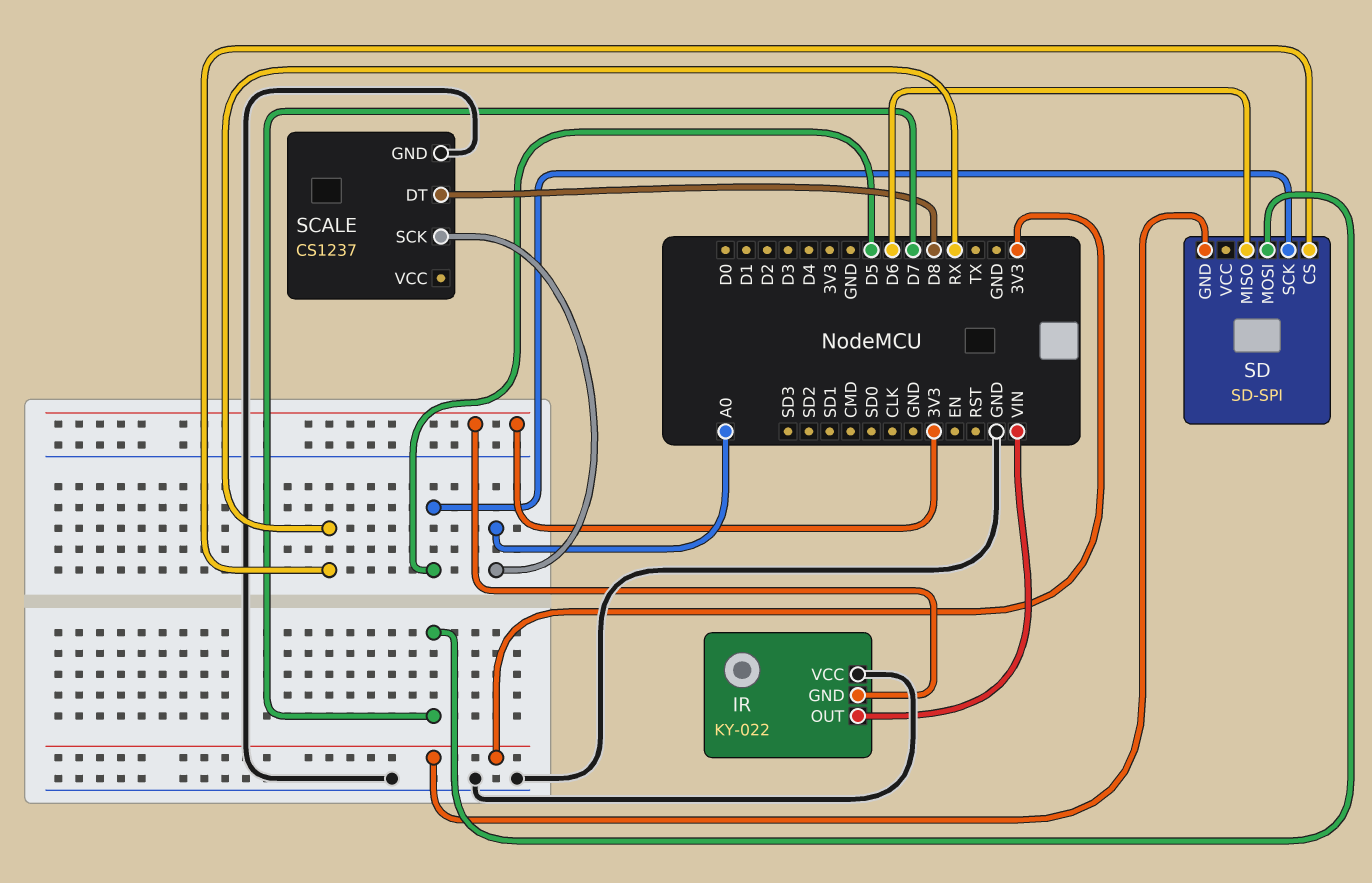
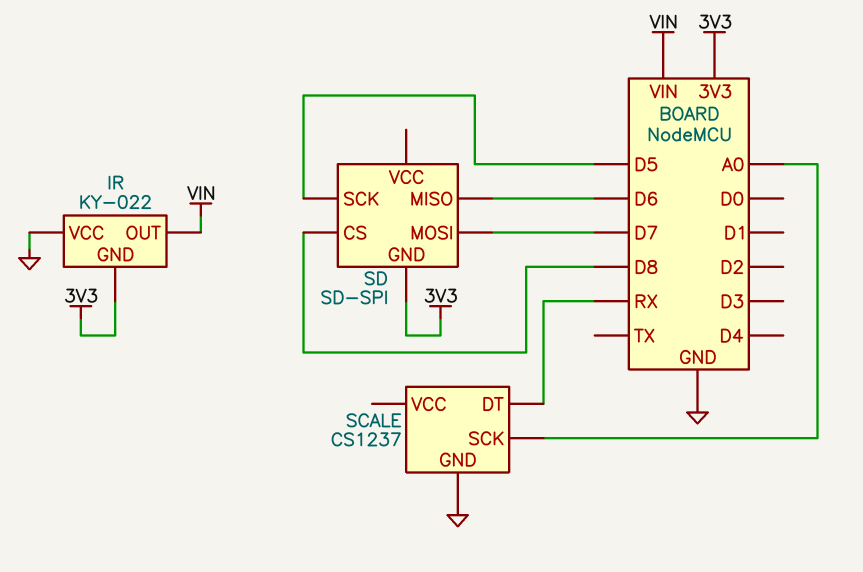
SCALE pin DT: D8 -> RX
SD pin CS: RX -> D8

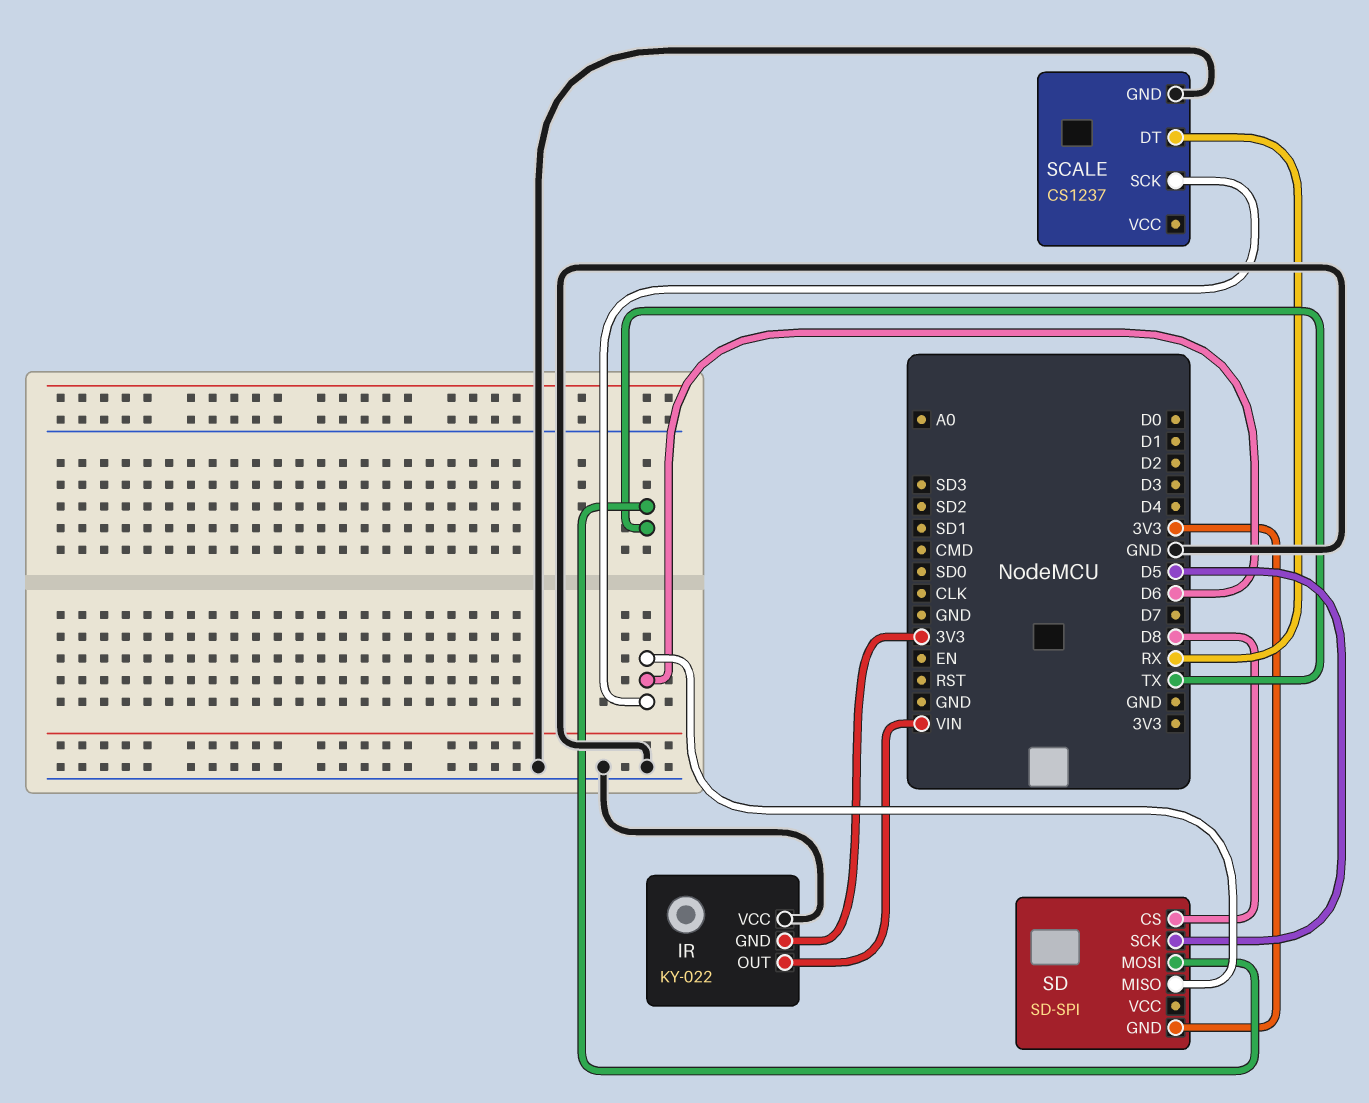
SCALE pin SCK: A0 -> D6
SD pin MOSI: D7 -> TX

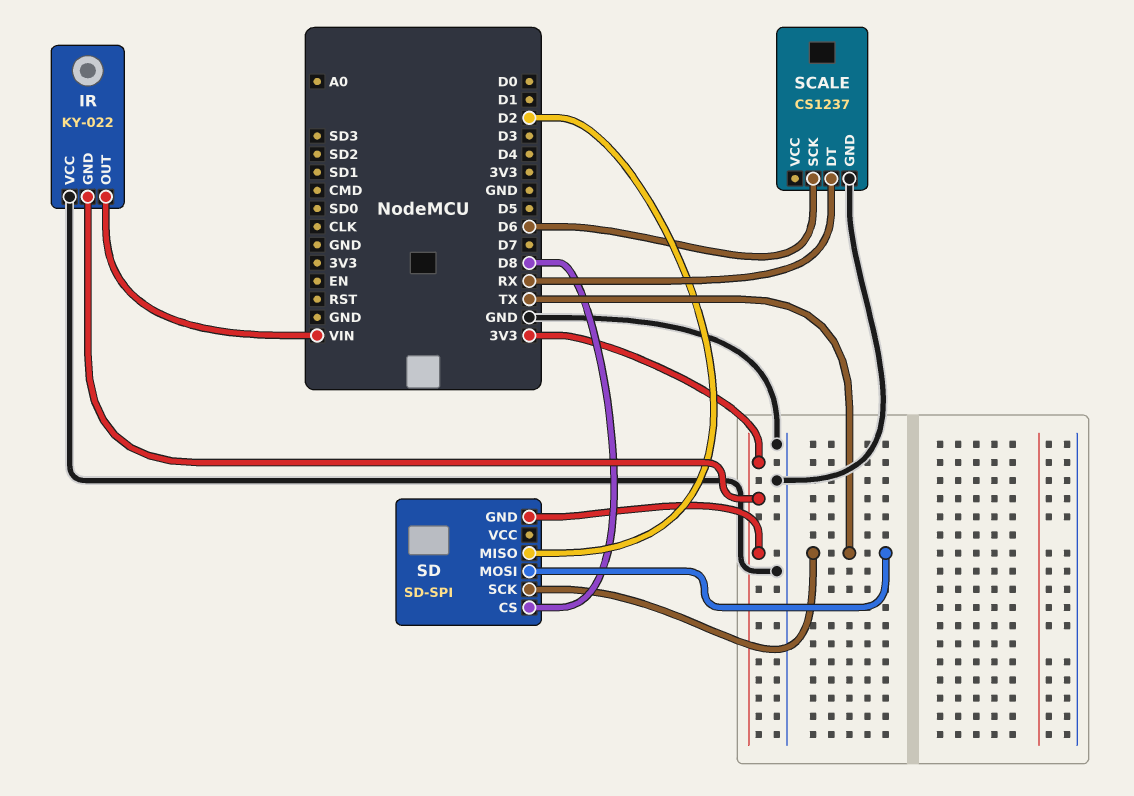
SD pin MISO: D6 -> D2
SD pin SCK: D5 -> TX

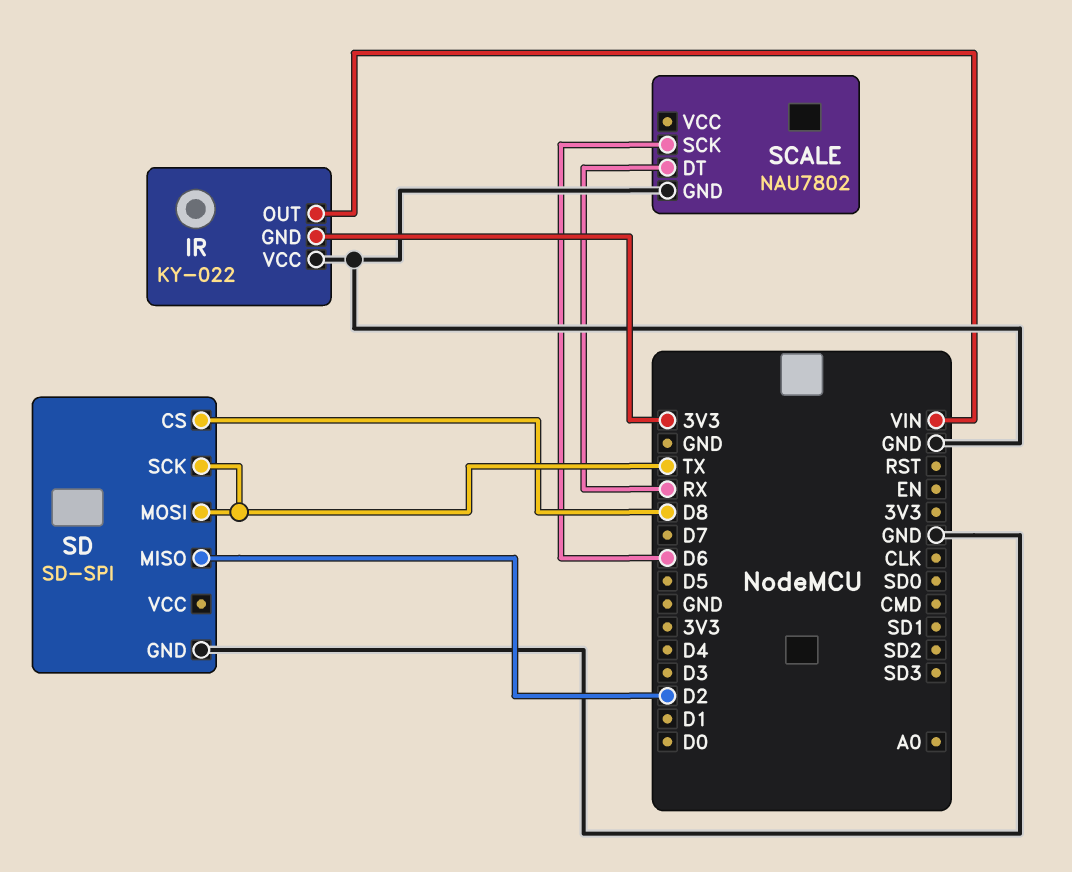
SCALE: CS1237 -> NAU7802
SD pin GND: 3V3 -> GND

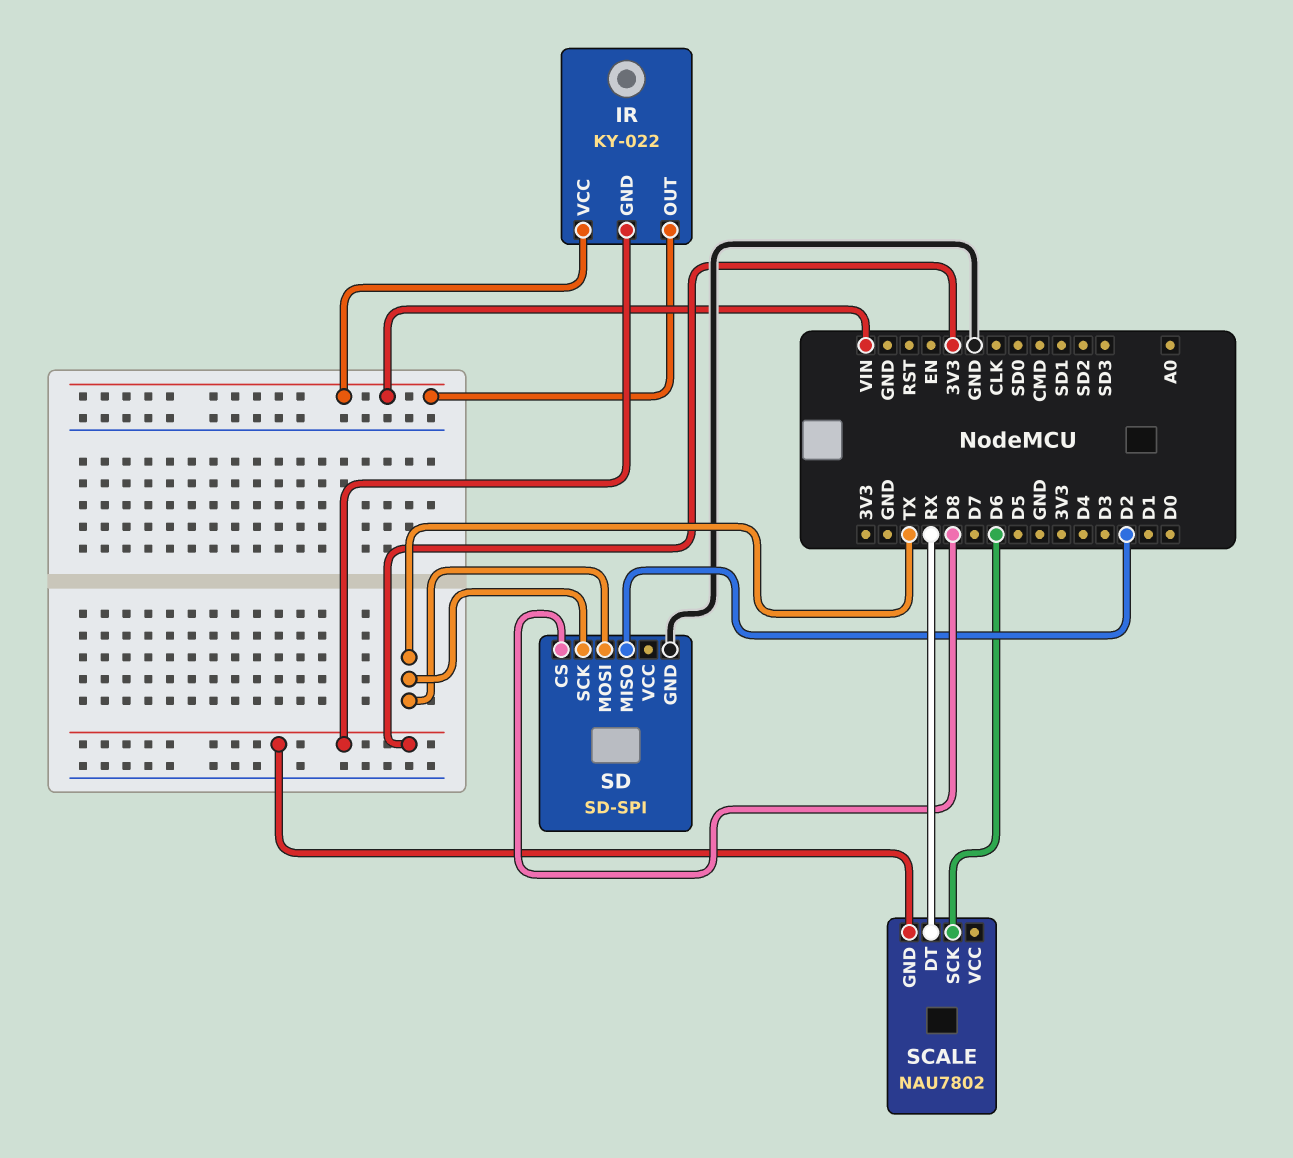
IR pin VCC: GND -> VIN
SCALE pin GND: GND -> 3V3

